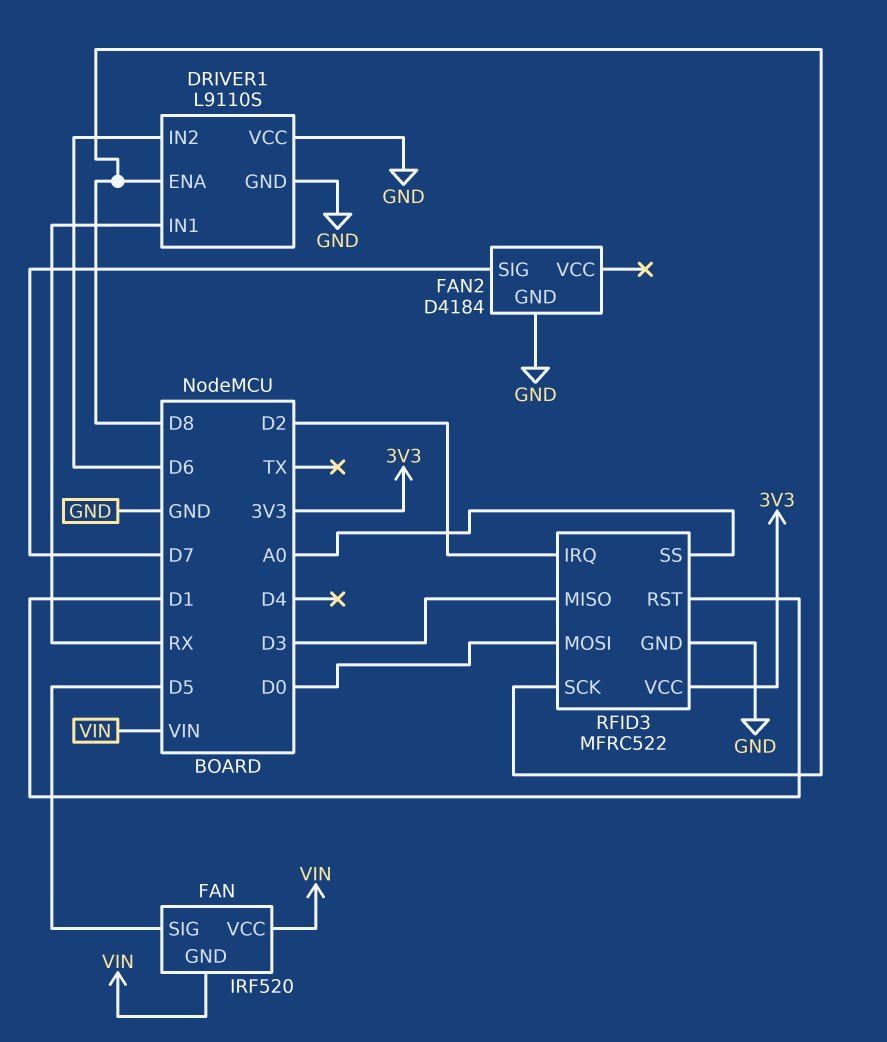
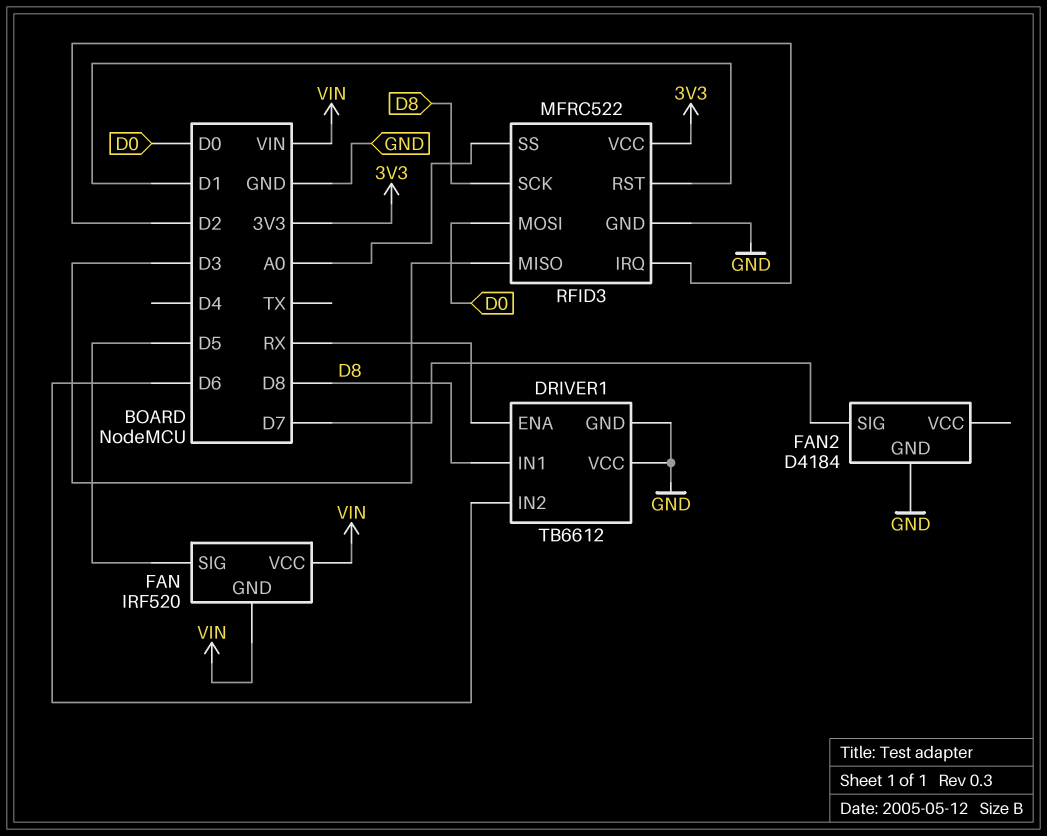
DRIVER1: L9110S -> TB6612
DRIVER1 pin ENA: D8 -> RX
DRIVER1 pin IN1: RX -> D8

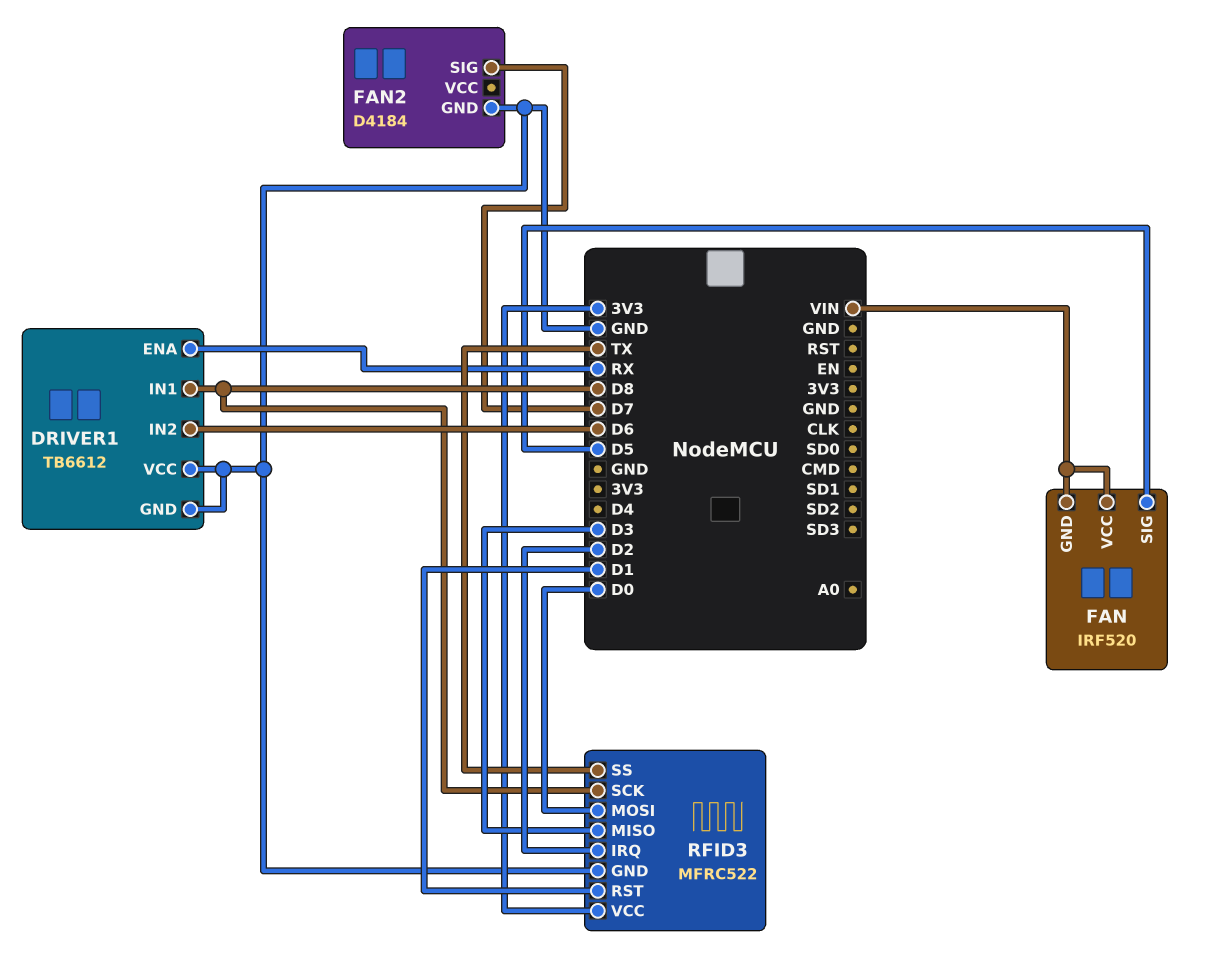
RFID3 pin SS: A0 -> TX

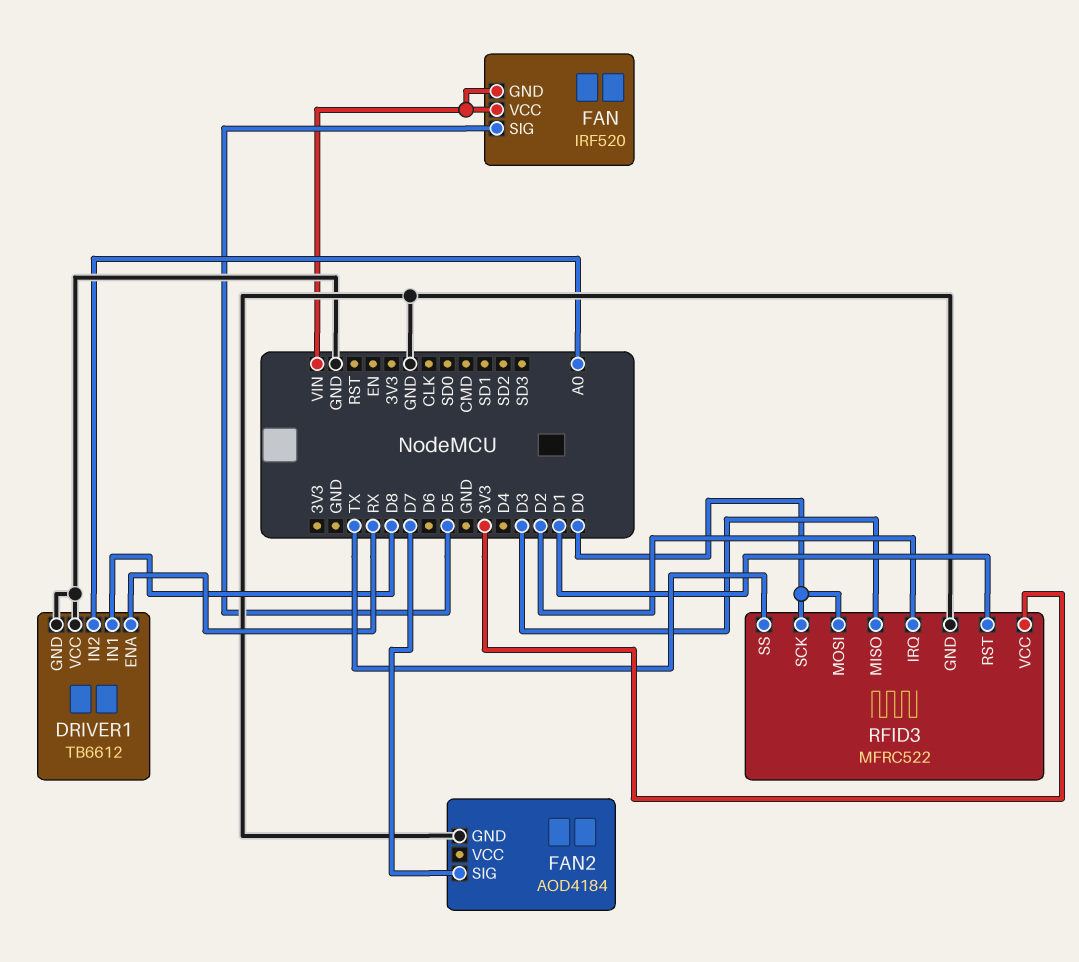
DRIVER1 pin IN2: D6 -> A0
FAN2: D4184 -> AOD4184
RFID3 pin SCK: D8 -> D0

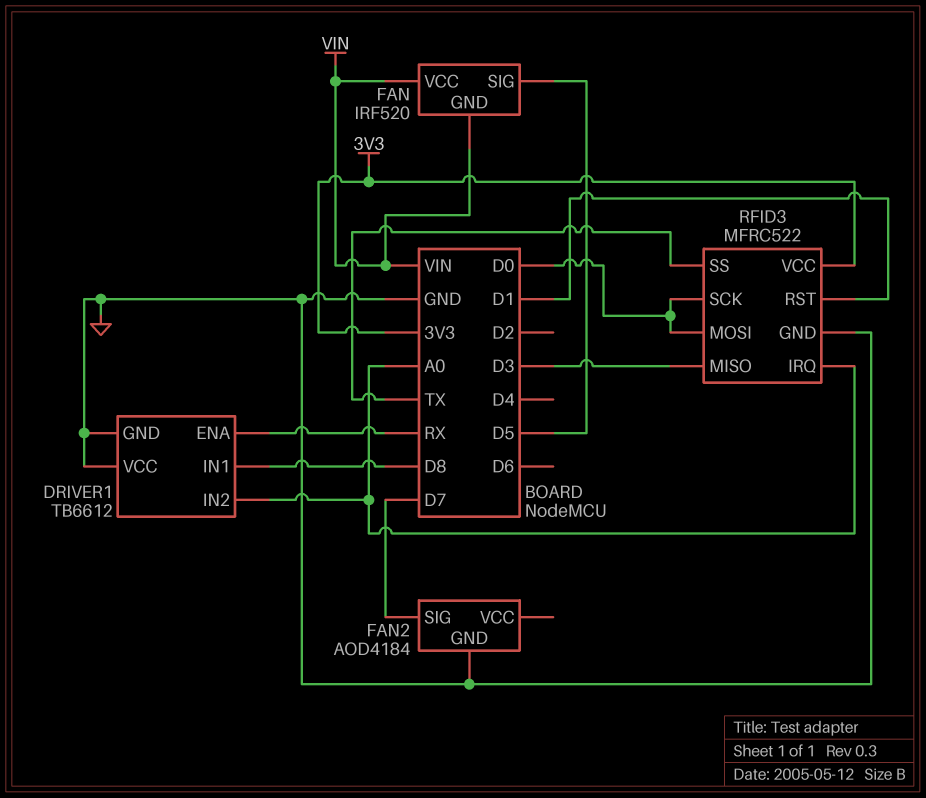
RFID3 pin IRQ: D2 -> A0

